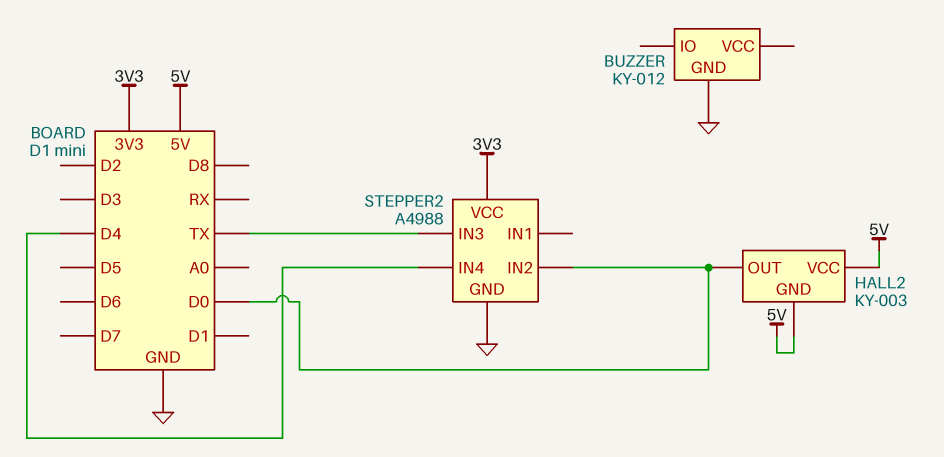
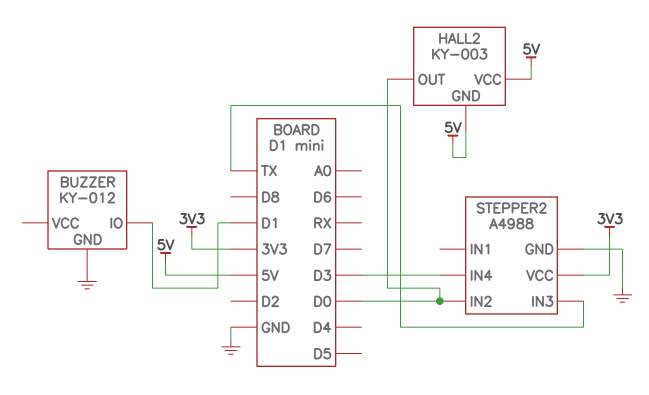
BUZZER pin IO: none -> D1
STEPPER2 pin IN4: D4 -> D3

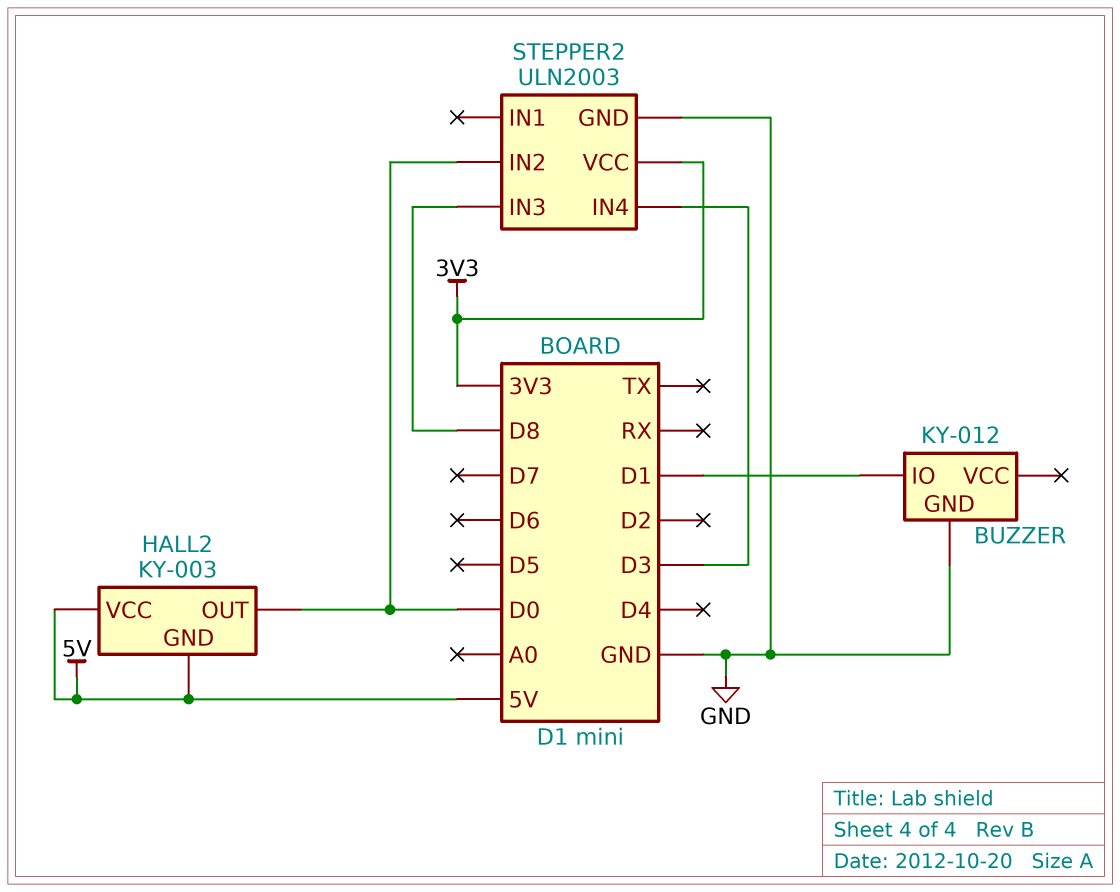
STEPPER2: A4988 -> ULN2003
STEPPER2 pin IN3: TX -> D8

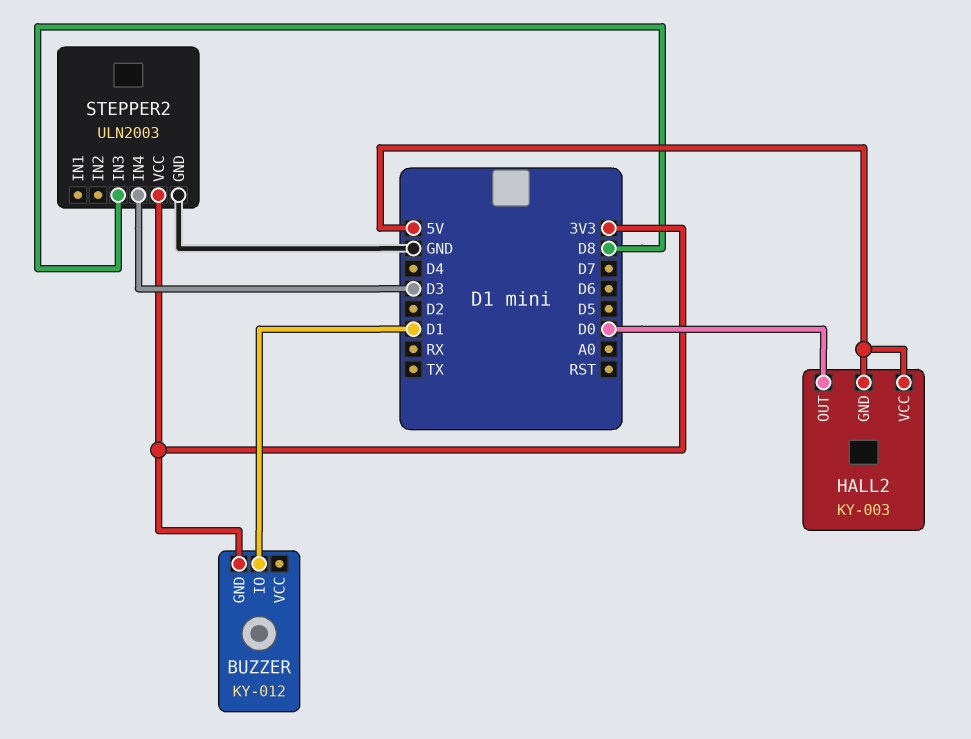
BUZZER pin GND: GND -> 3V3
STEPPER2 pin IN2: D0 -> none

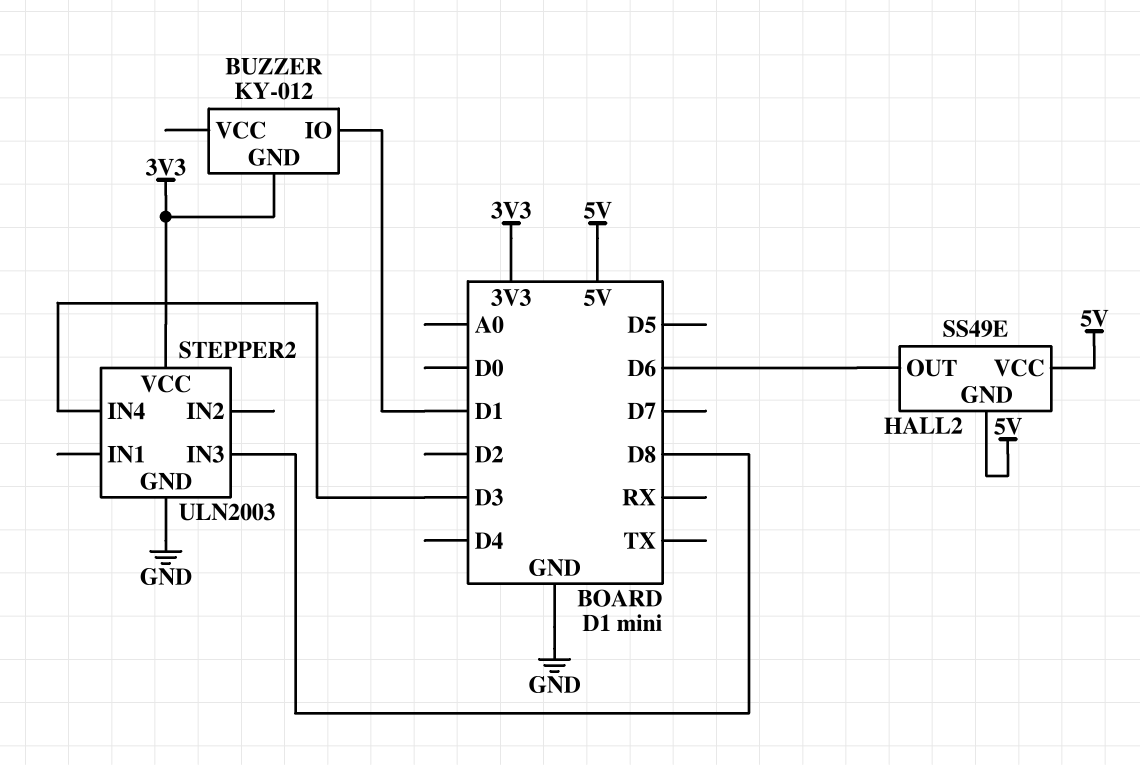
HALL2: KY-003 -> SS49E
HALL2 pin OUT: D0 -> D6

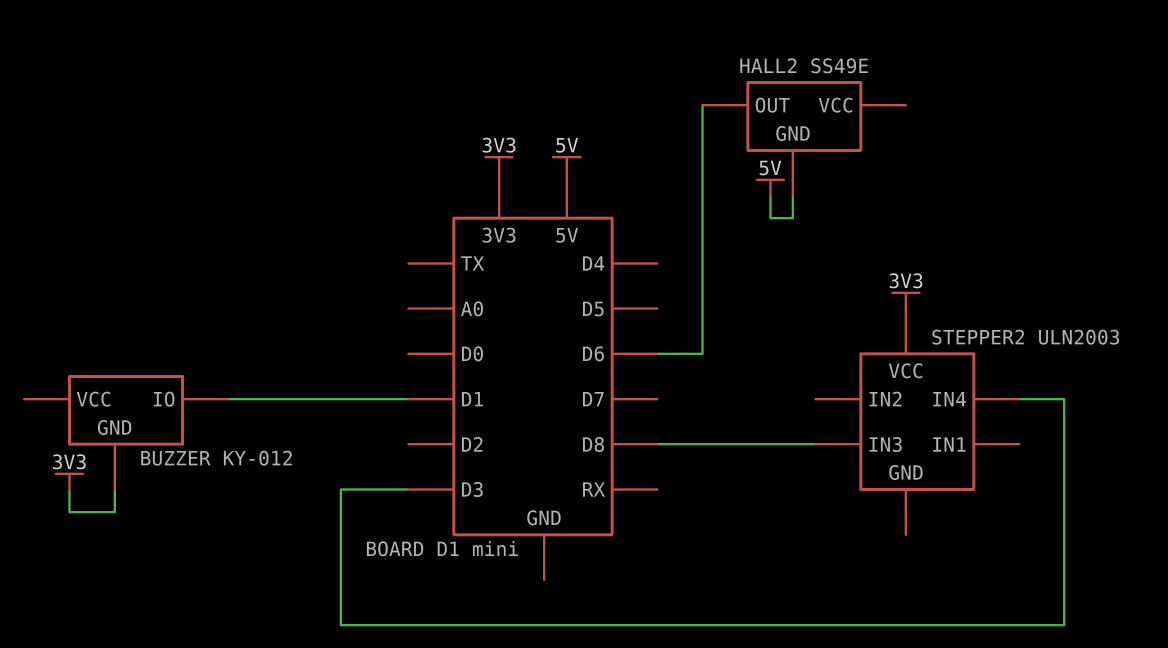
HALL2 pin VCC: 5V -> none
STEPPER2 pin GND: GND -> none

